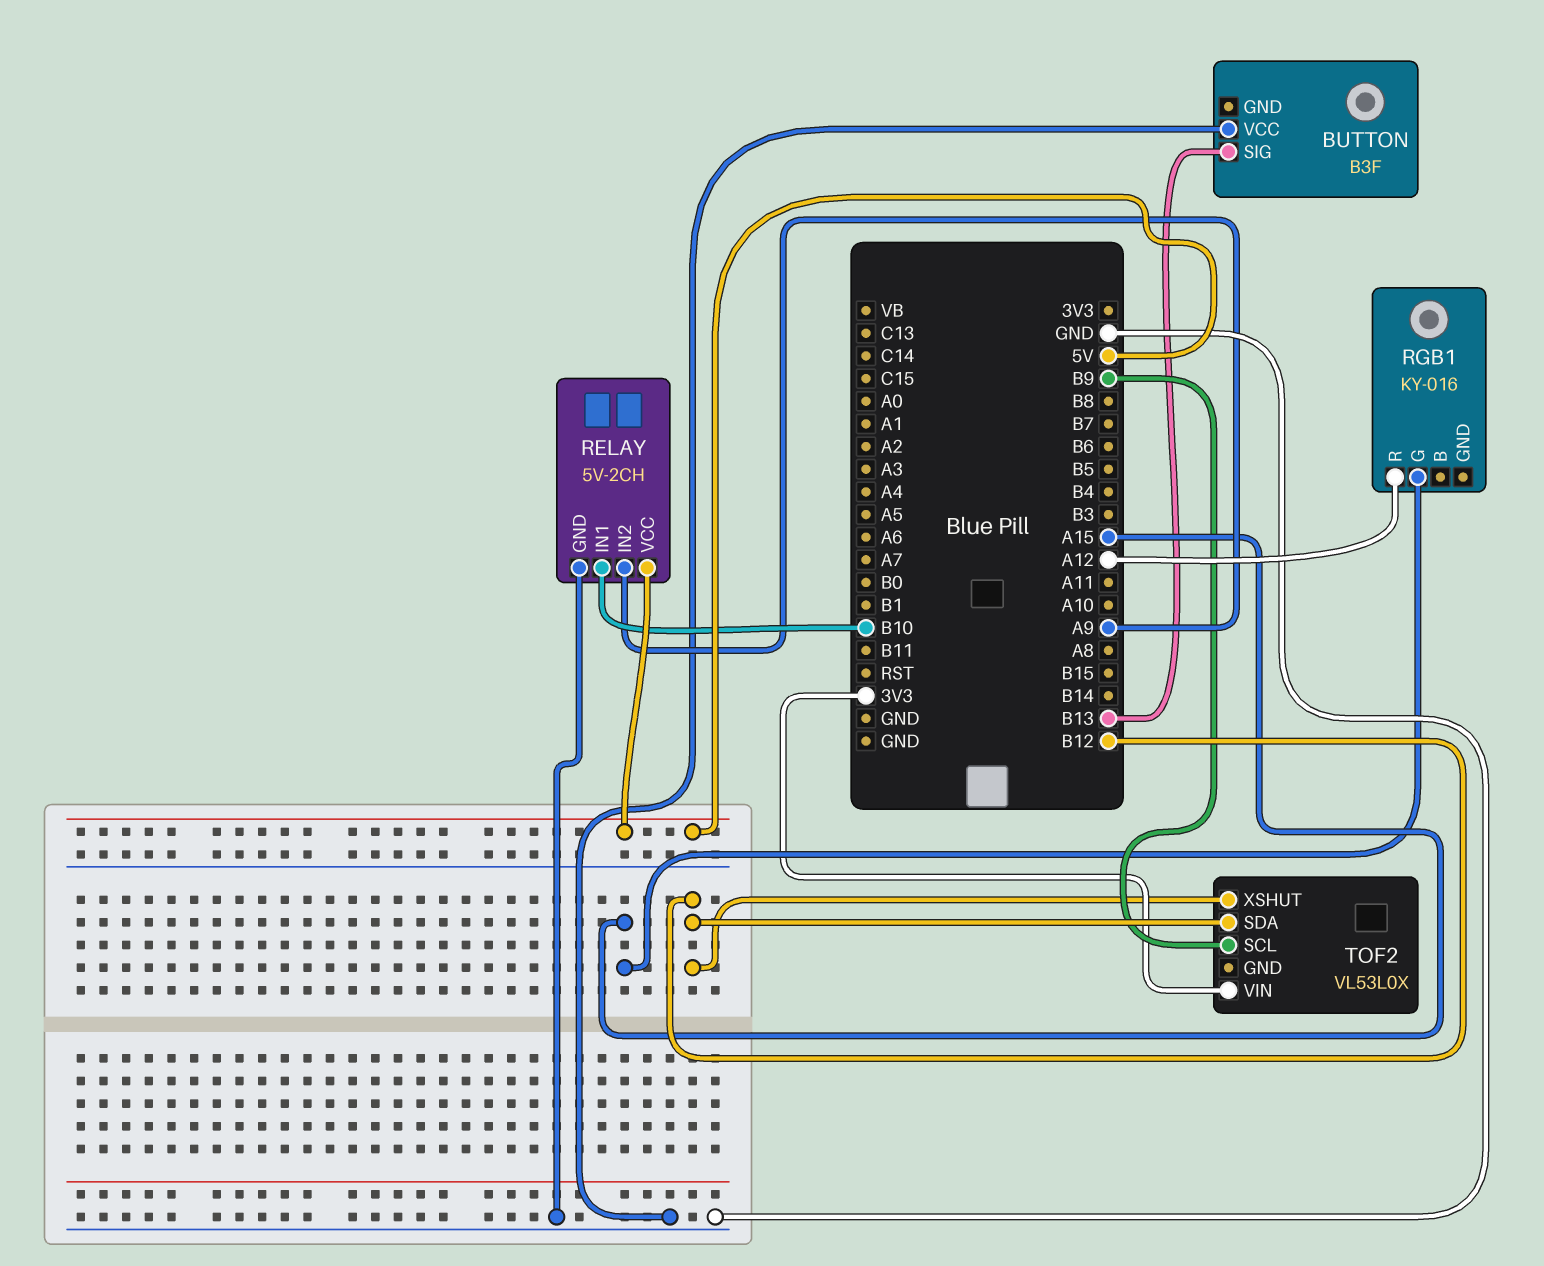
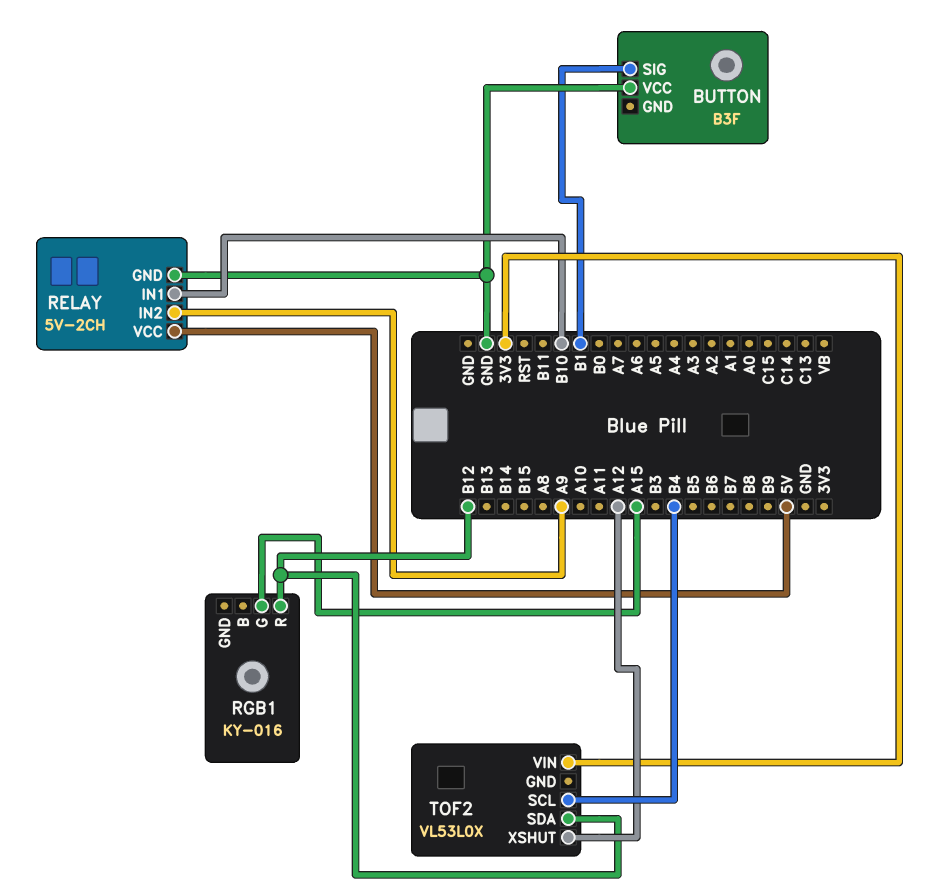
BUTTON pin SIG: B13 -> B1
RGB1 pin R: A12 -> B12
TOF2 pin SCL: B9 -> B4
TOF2 pin XSHUT: B12 -> A12

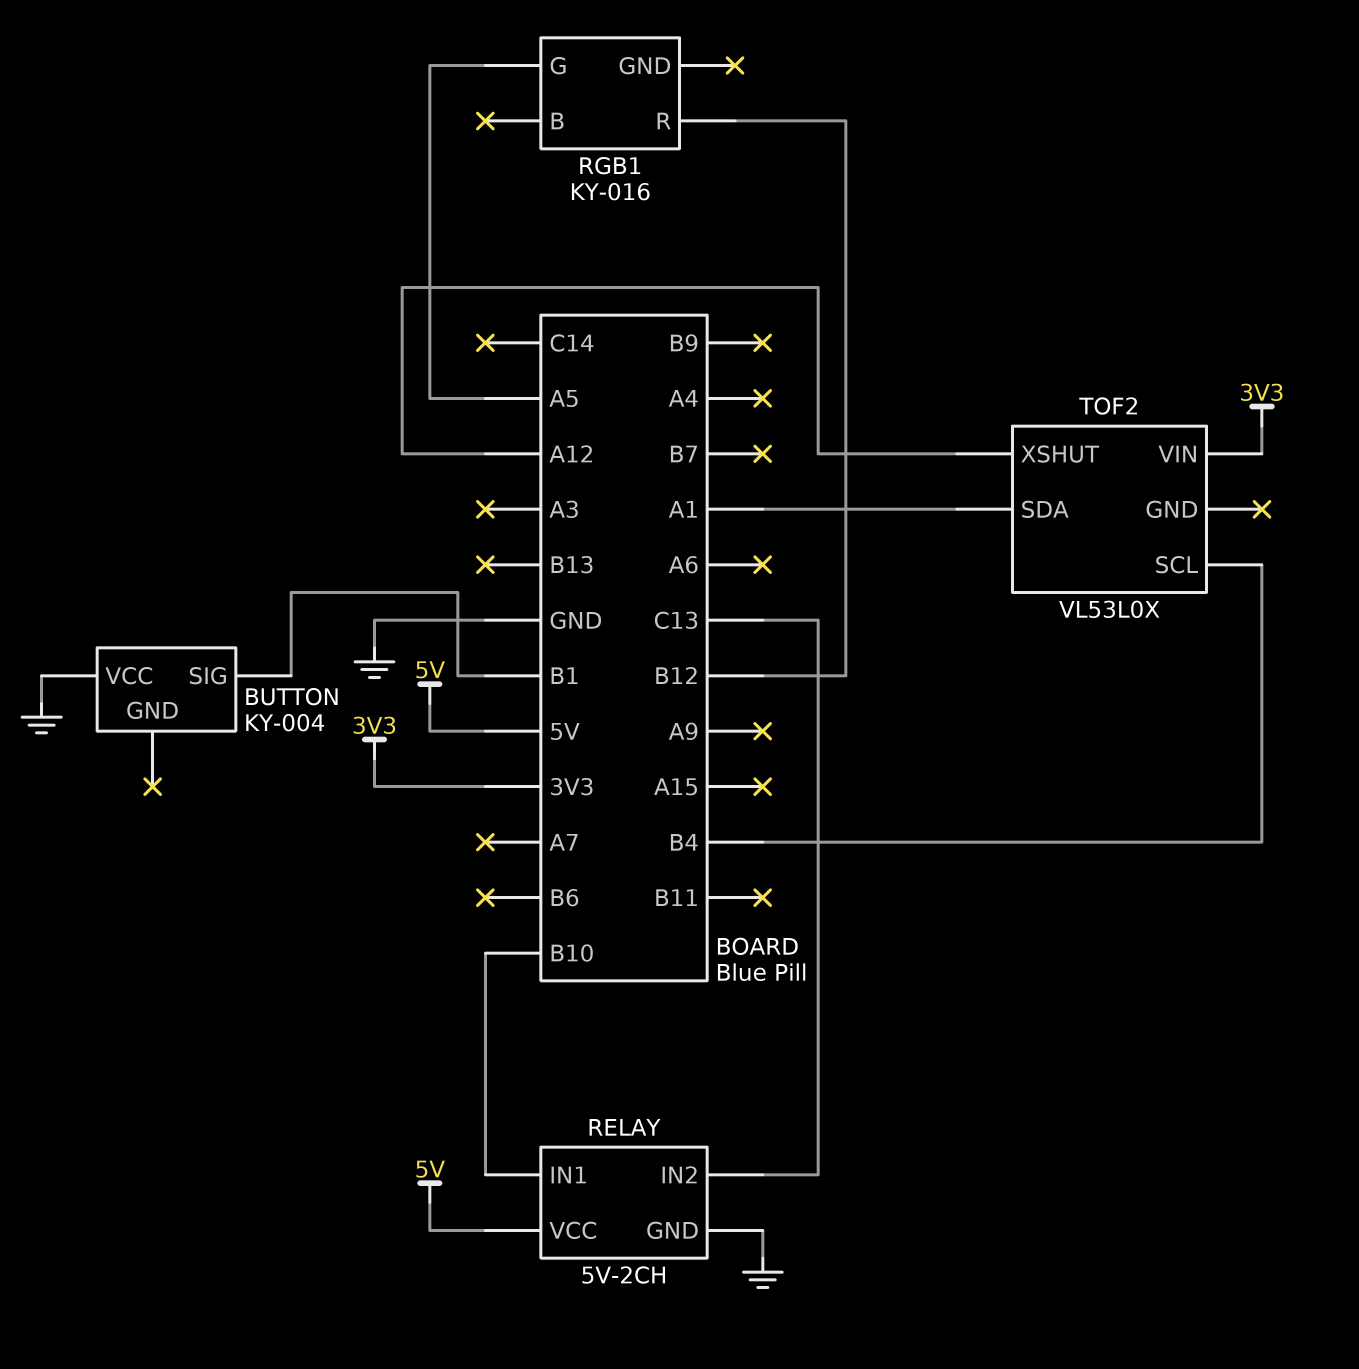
BUTTON: B3F -> KY-004
RELAY pin IN2: A9 -> C13
RGB1 pin G: A15 -> A5
TOF2 pin SDA: B12 -> A1

